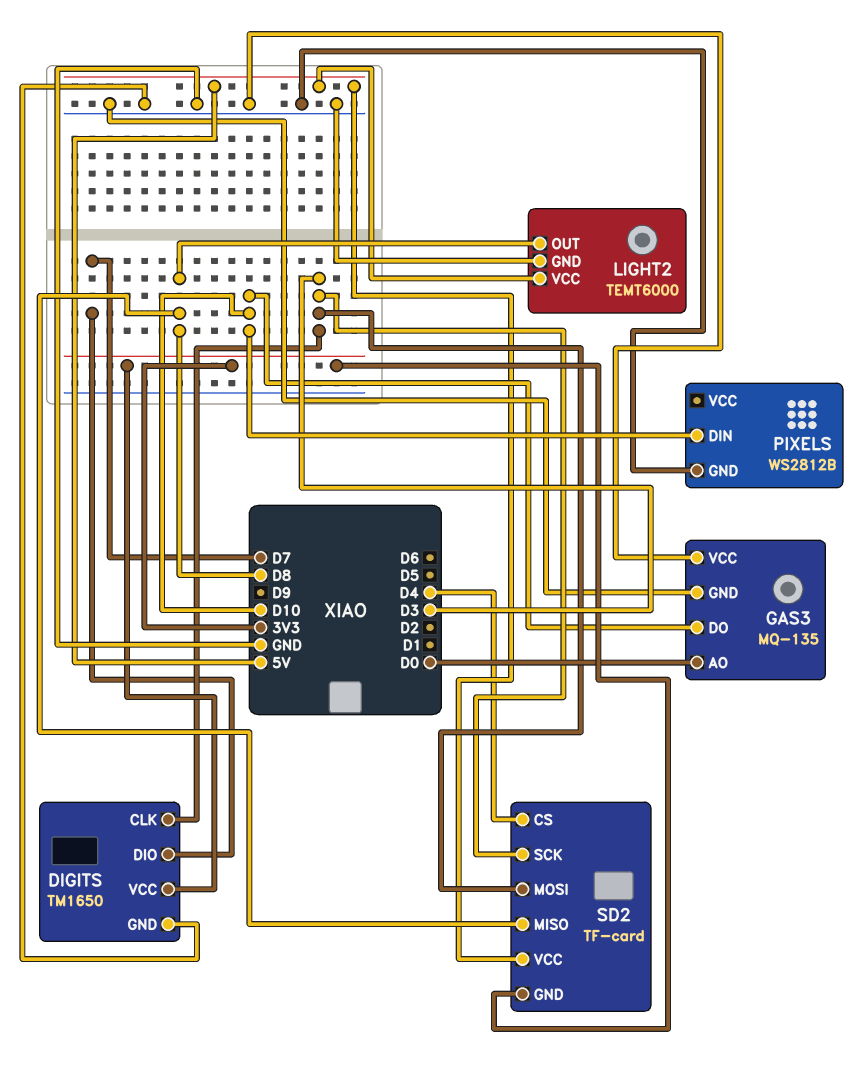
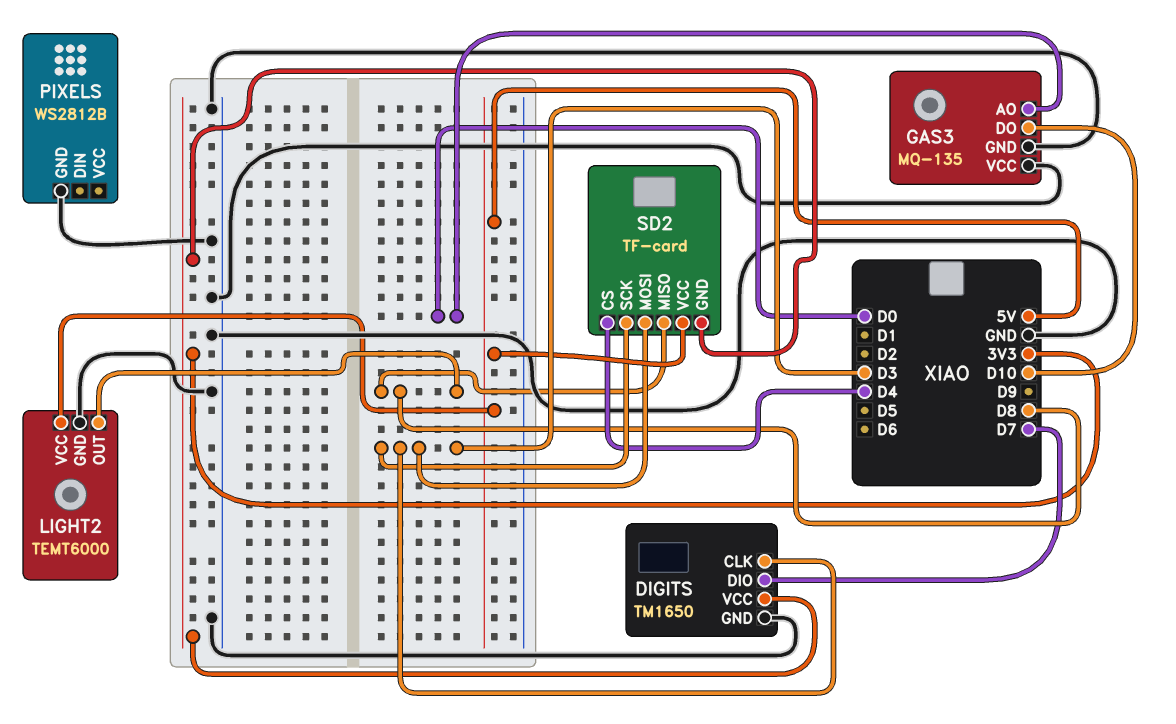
PIXELS pin DIN: D10 -> none

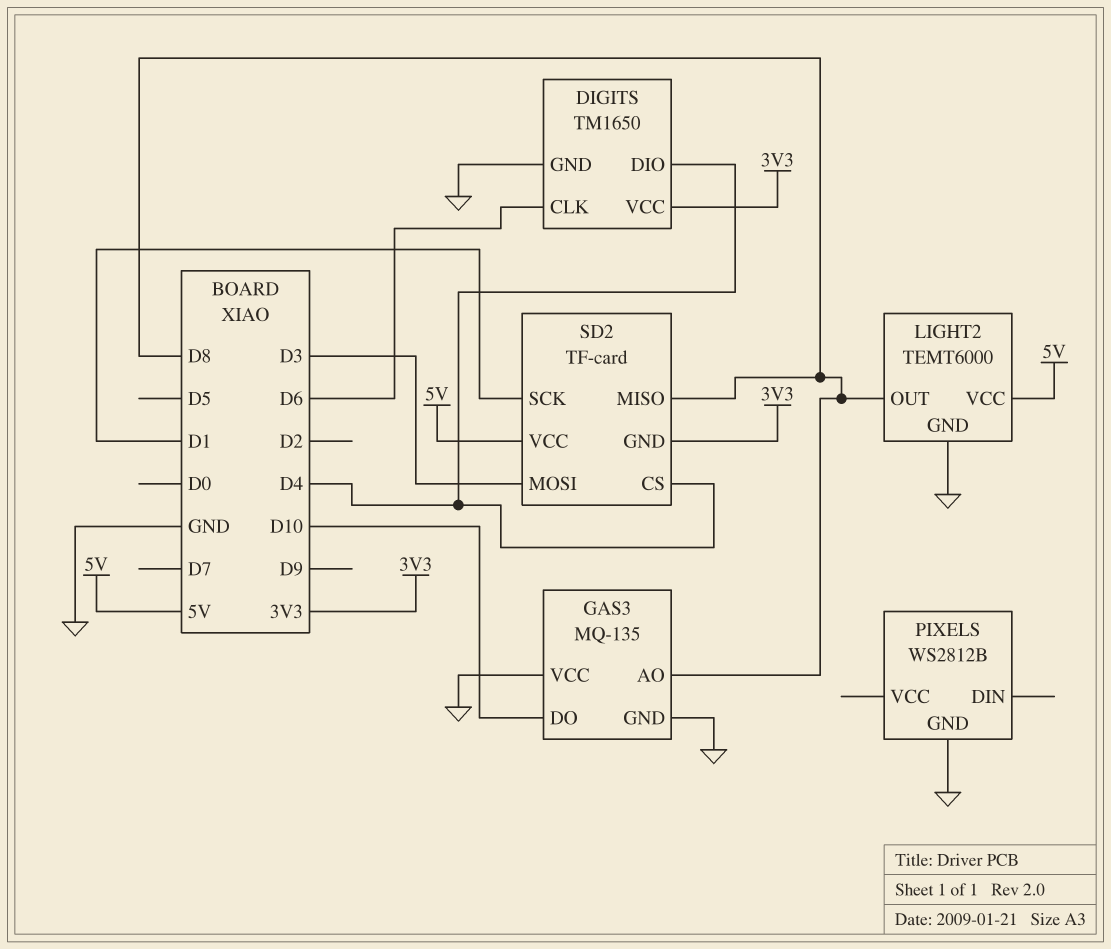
DIGITS pin CLK: D3 -> D6
DIGITS pin DIO: D7 -> D4
GAS3 pin AO: D0 -> D8
SD2 pin SCK: D3 -> D1

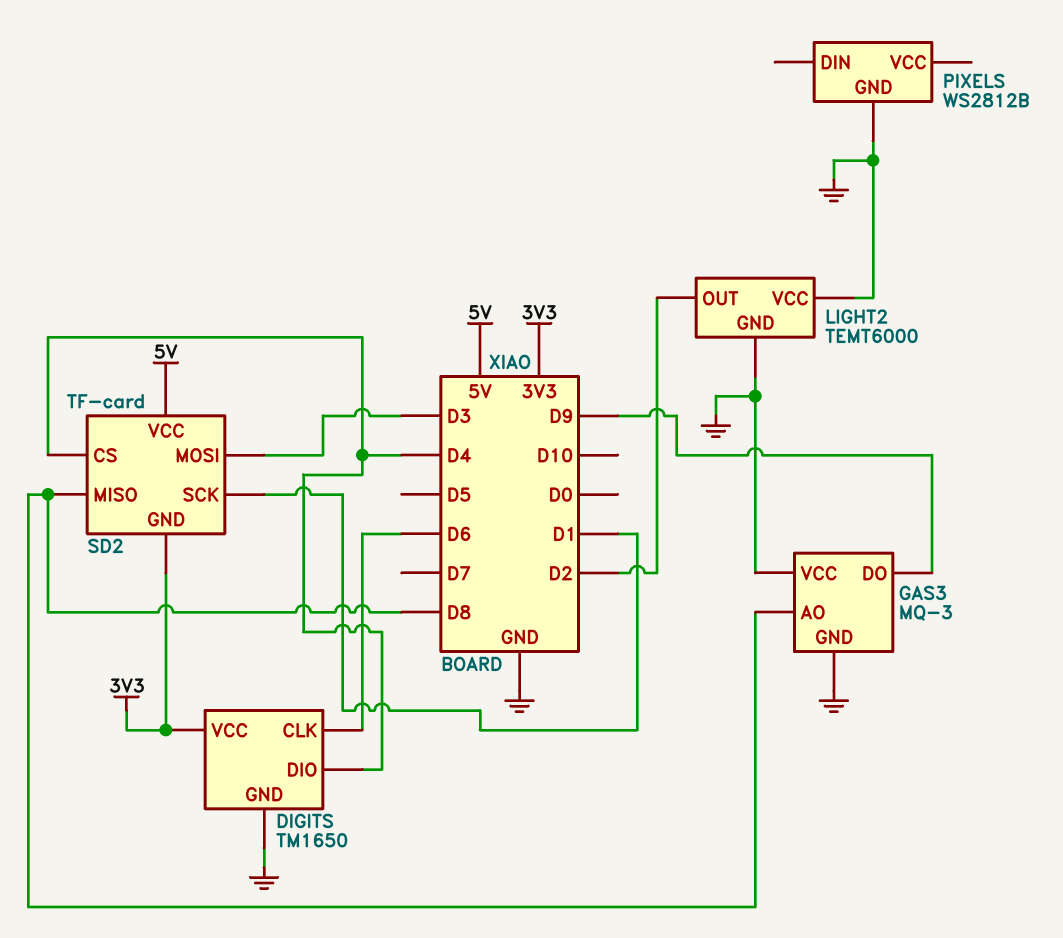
GAS3: MQ-135 -> MQ-3
GAS3 pin DO: D10 -> D9
LIGHT2 pin OUT: D8 -> D2
LIGHT2 pin VCC: 5V -> GND

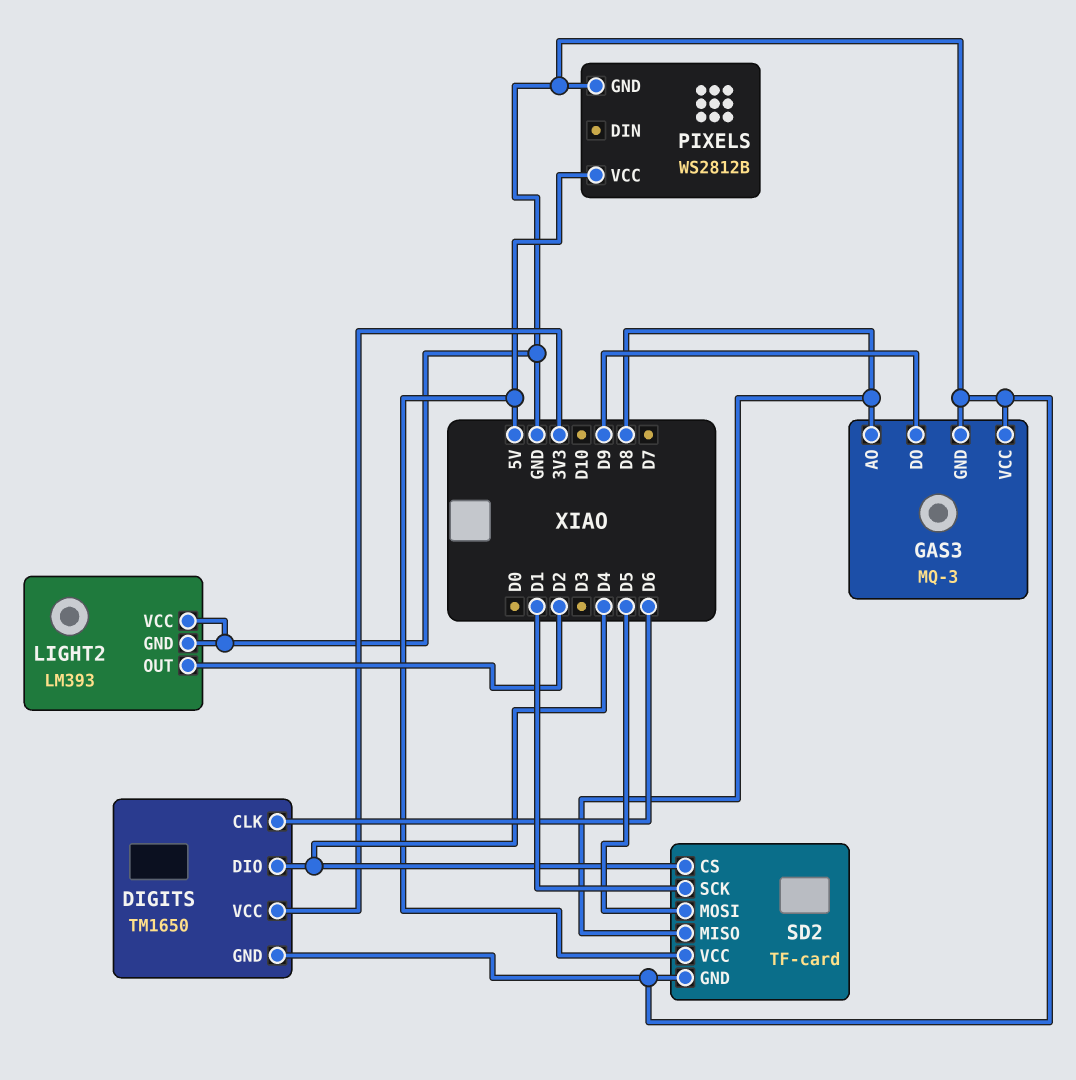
LIGHT2: TEMT6000 -> LM393
PIXELS pin VCC: none -> 5V
SD2 pin GND: 3V3 -> GND
SD2 pin MOSI: D3 -> D5

